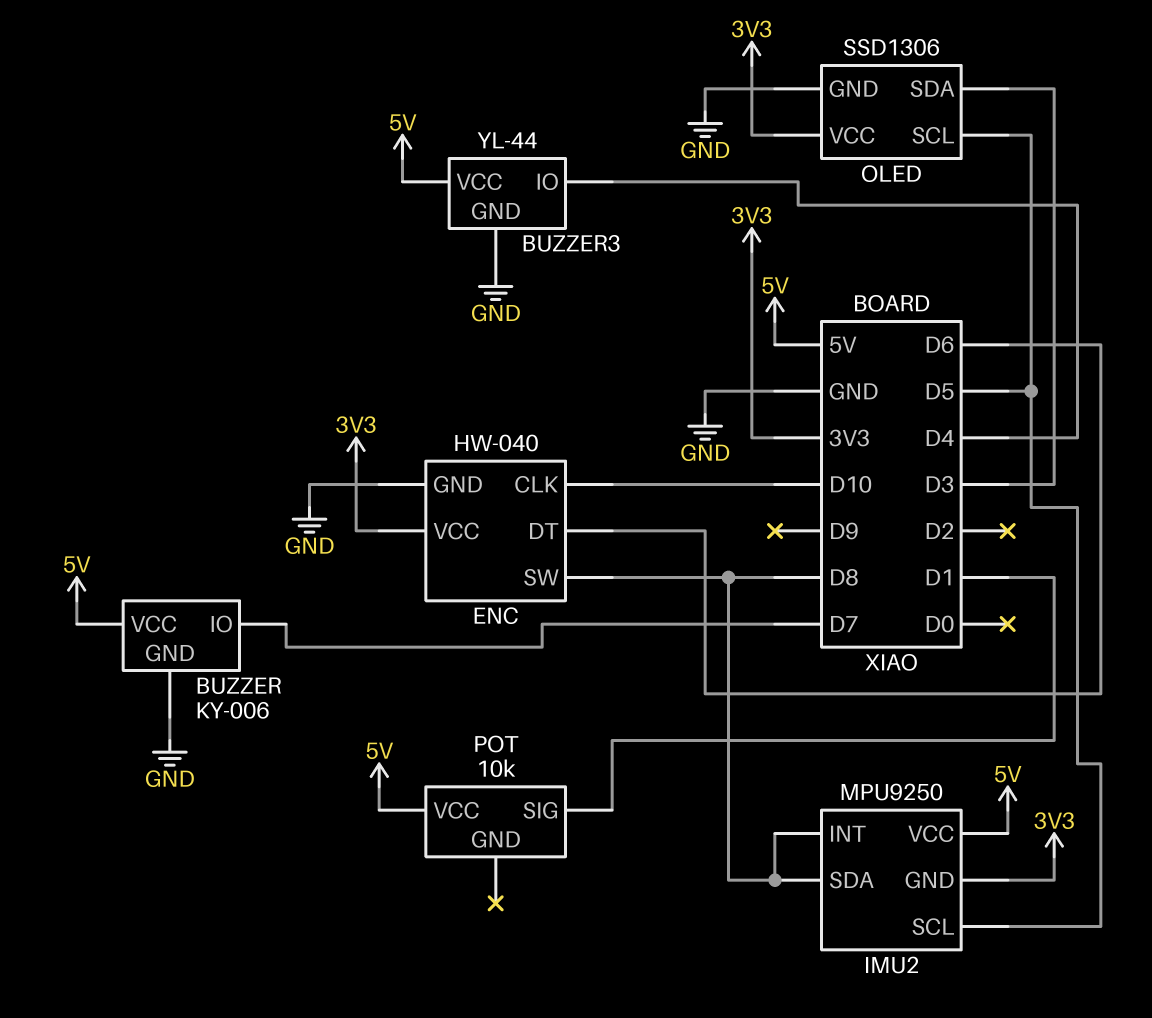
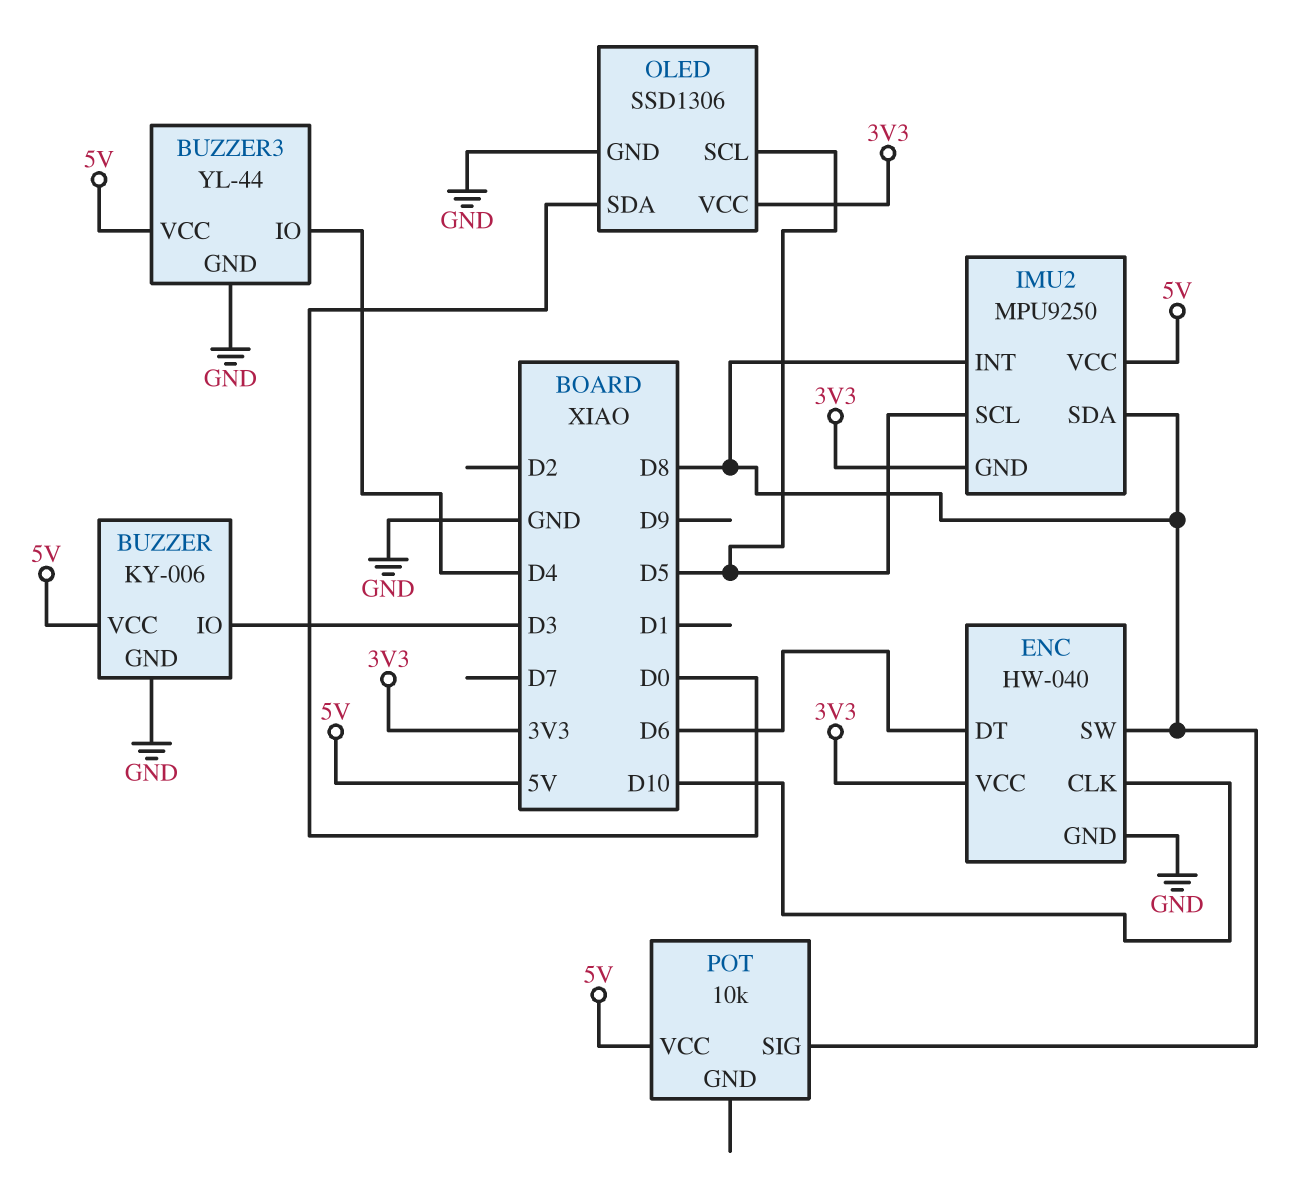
BUZZER pin IO: D7 -> D3
OLED pin SDA: D3 -> D0
POT pin SIG: D1 -> D8

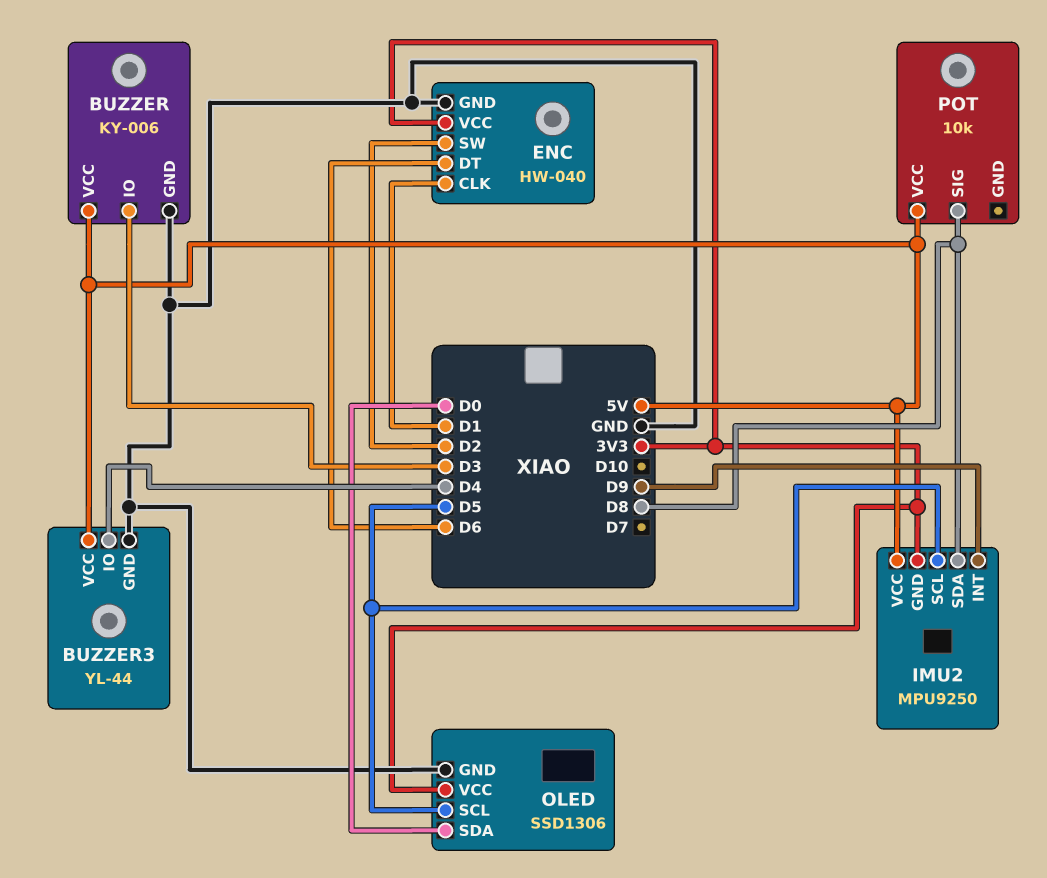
ENC pin CLK: D10 -> D1
ENC pin SW: D8 -> D2
IMU2 pin INT: D8 -> D9

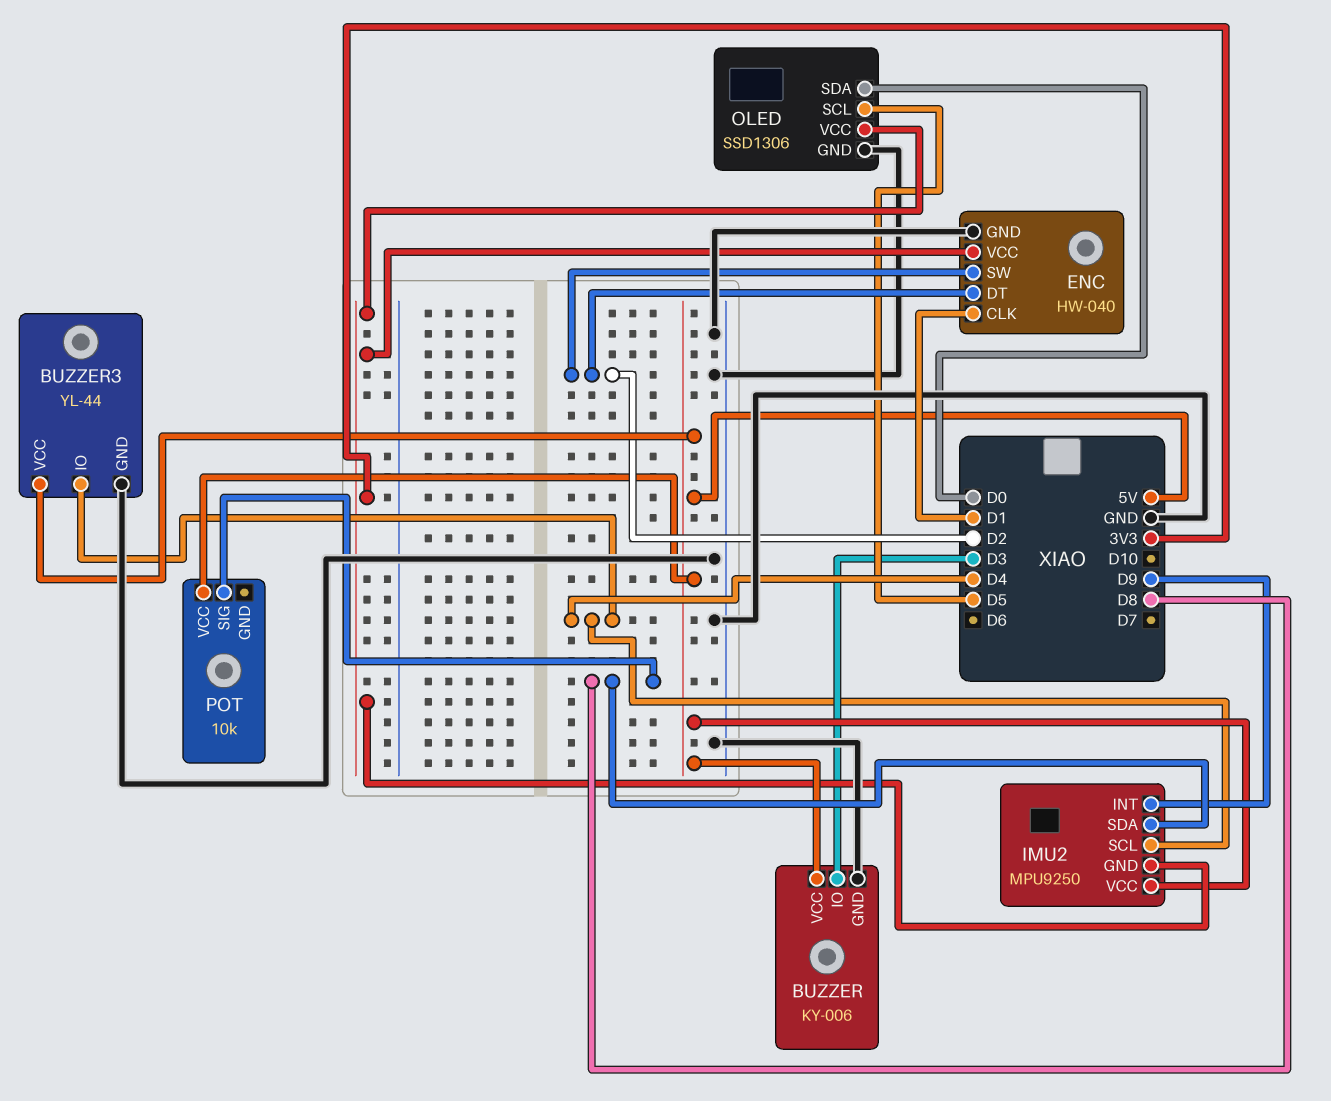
ENC pin DT: D6 -> D2
IMU2 pin SCL: D5 -> D4

